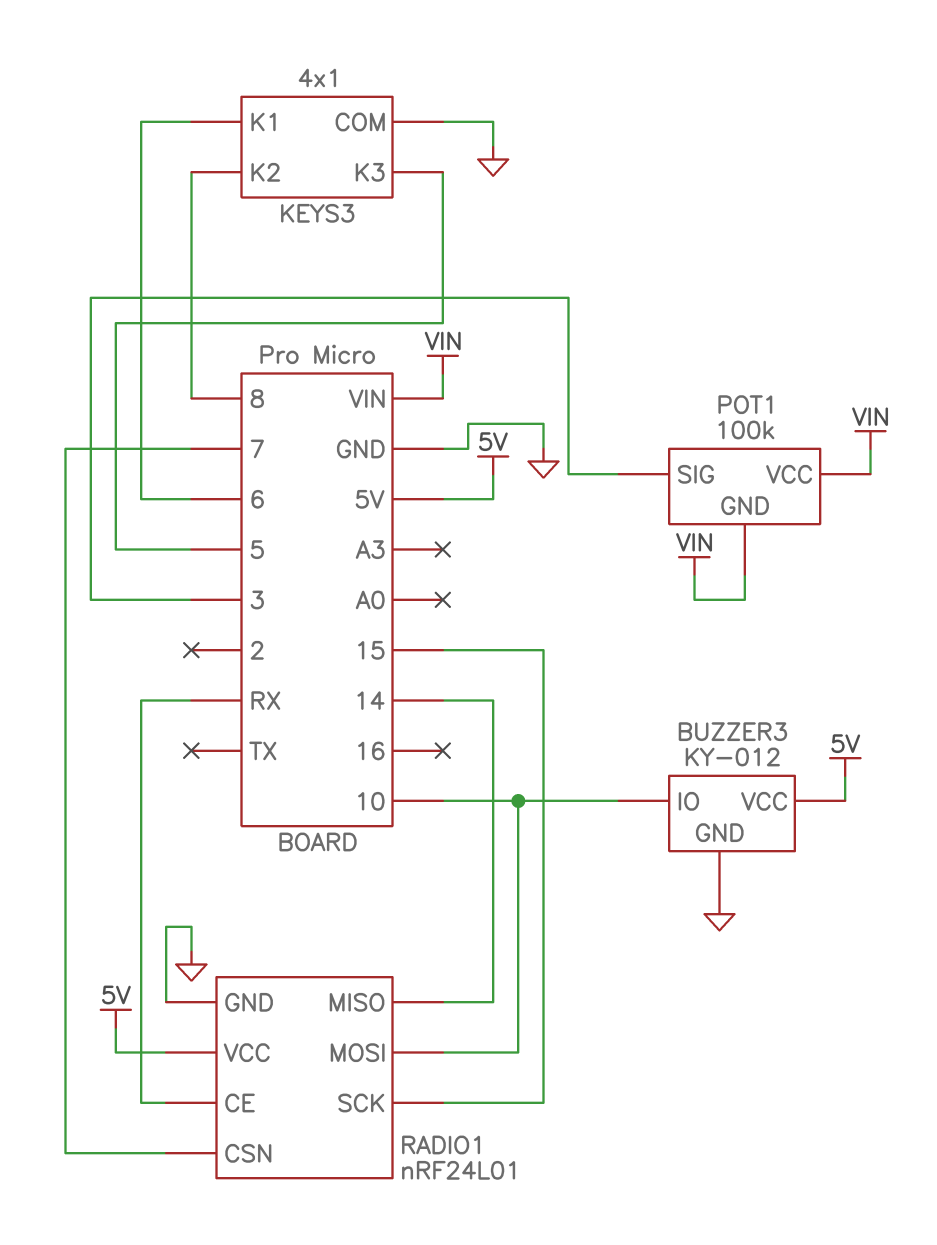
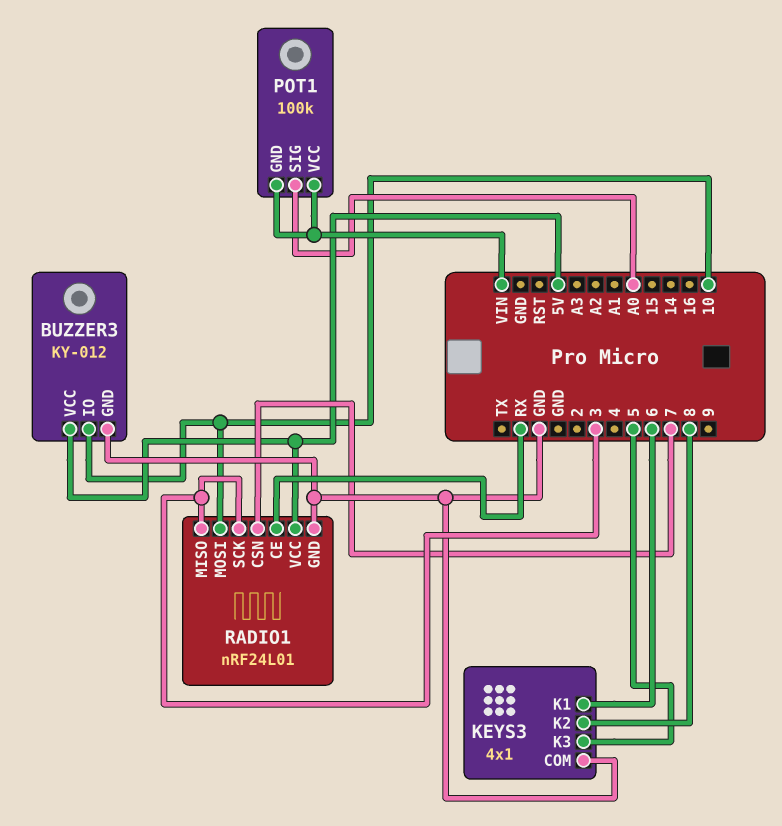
POT1 pin SIG: 3 -> A0
RADIO1 pin MISO: 14 -> 3
RADIO1 pin SCK: 15 -> 3

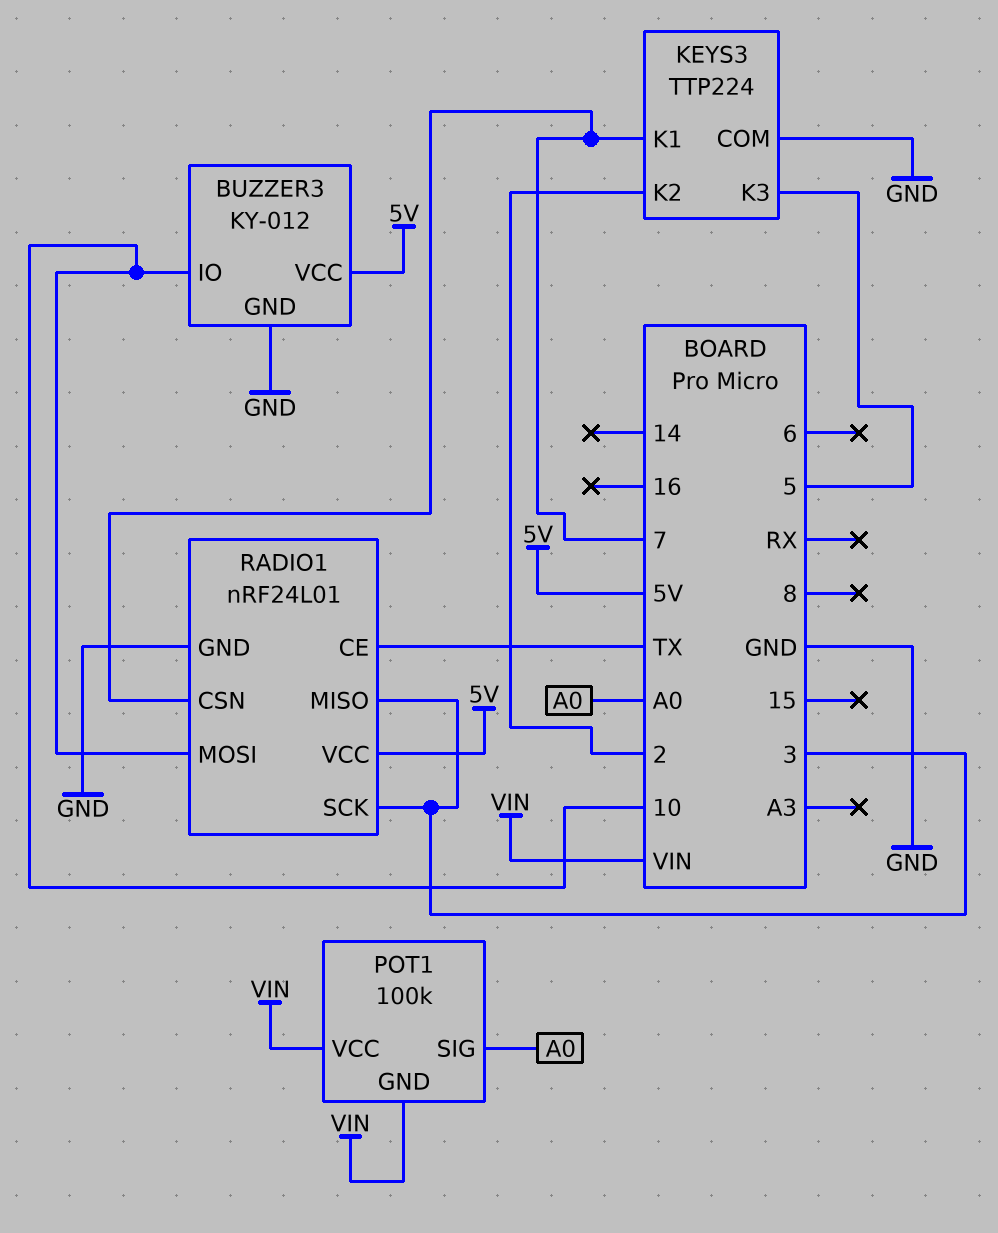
KEYS3: 4x1 -> TTP224
KEYS3 pin K1: 6 -> 7
KEYS3 pin K2: 8 -> 2
RADIO1 pin CE: RX -> TX

